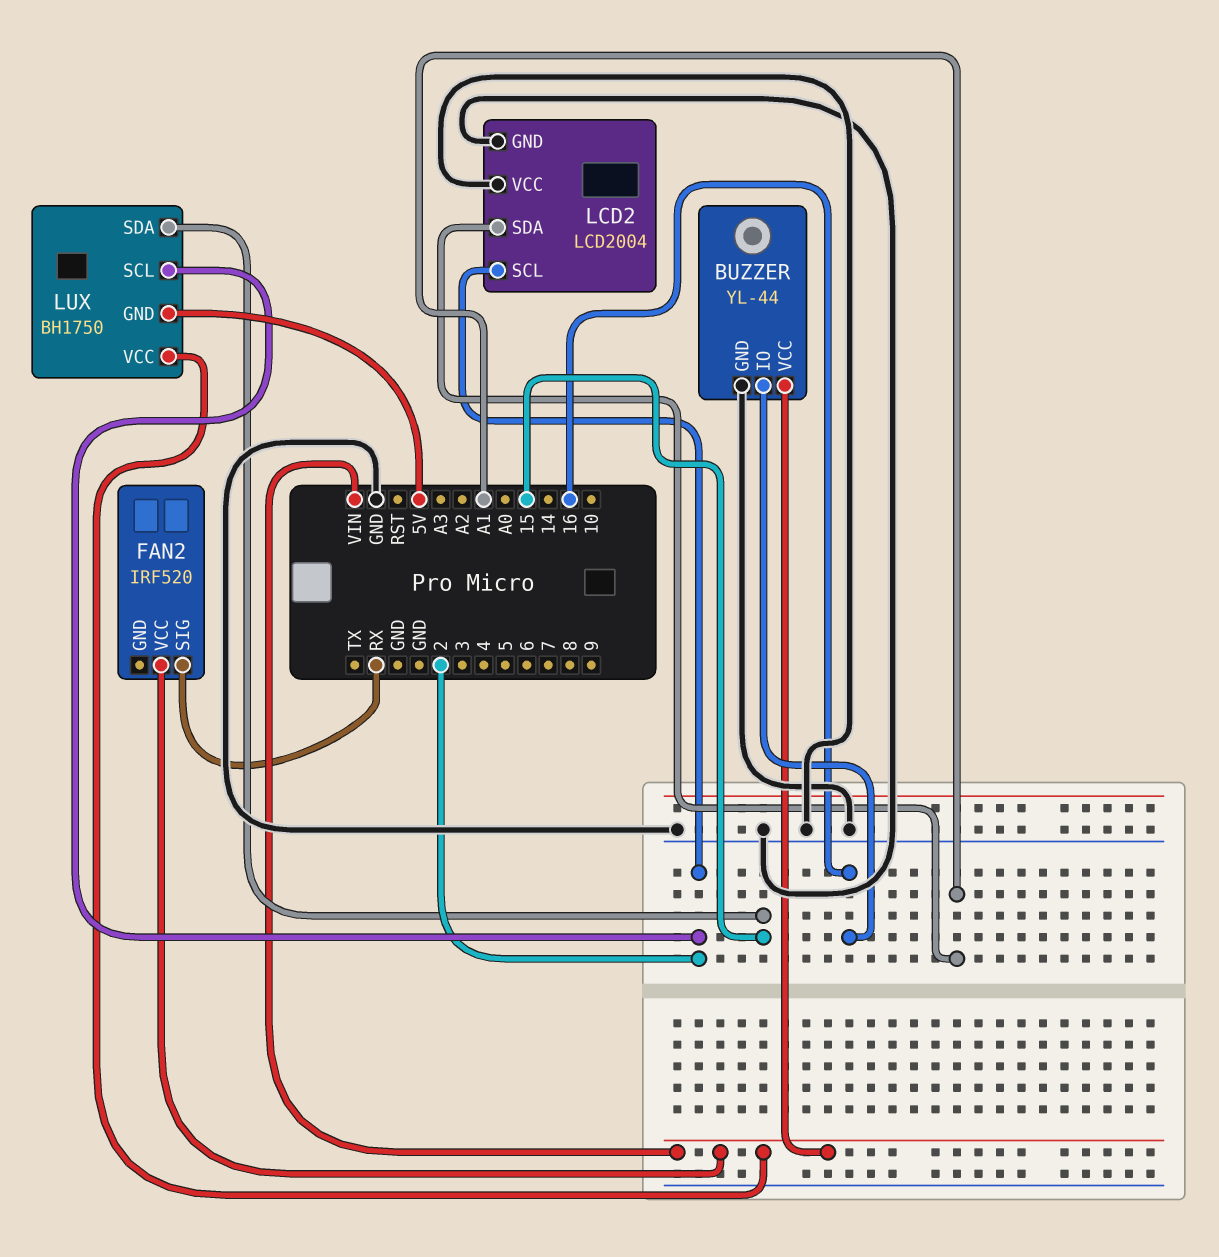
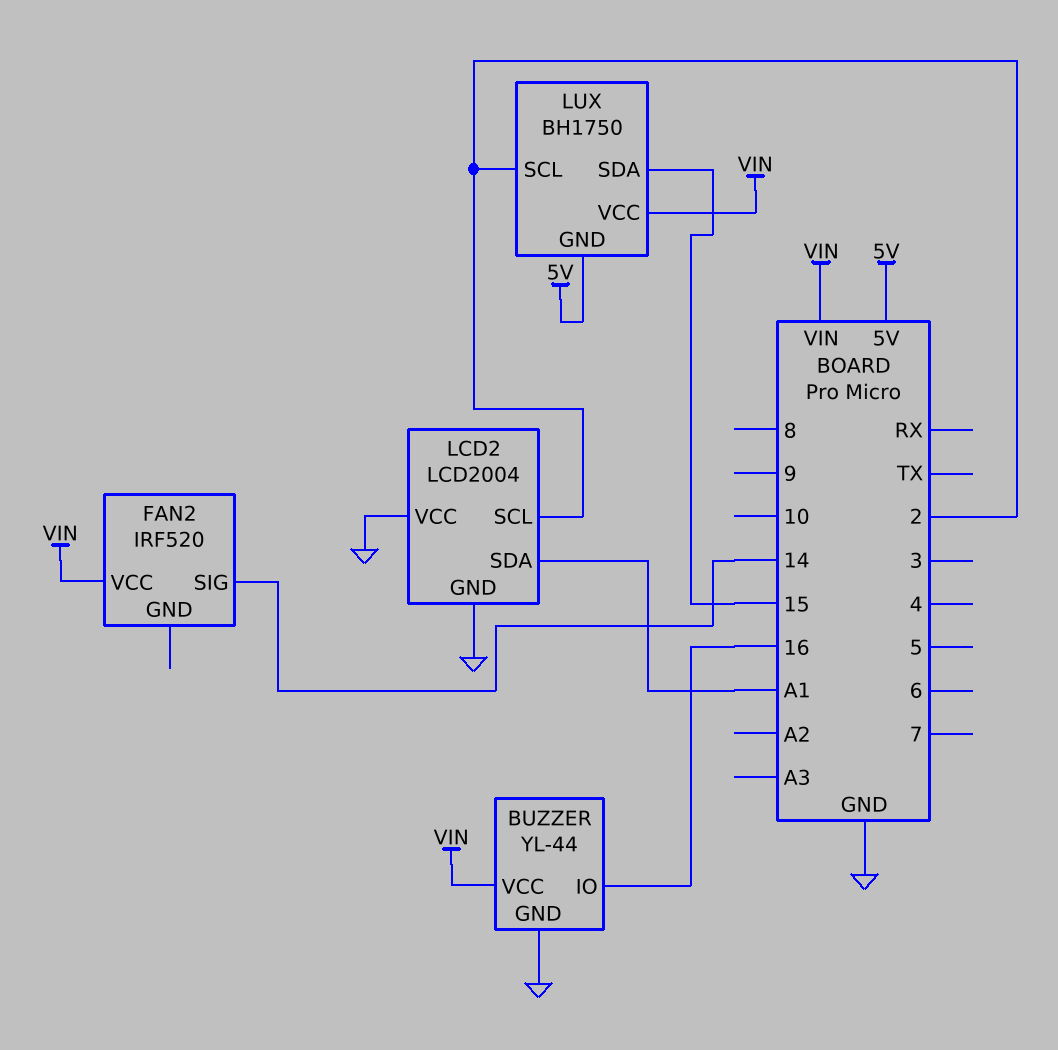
FAN2 pin SIG: RX -> 14

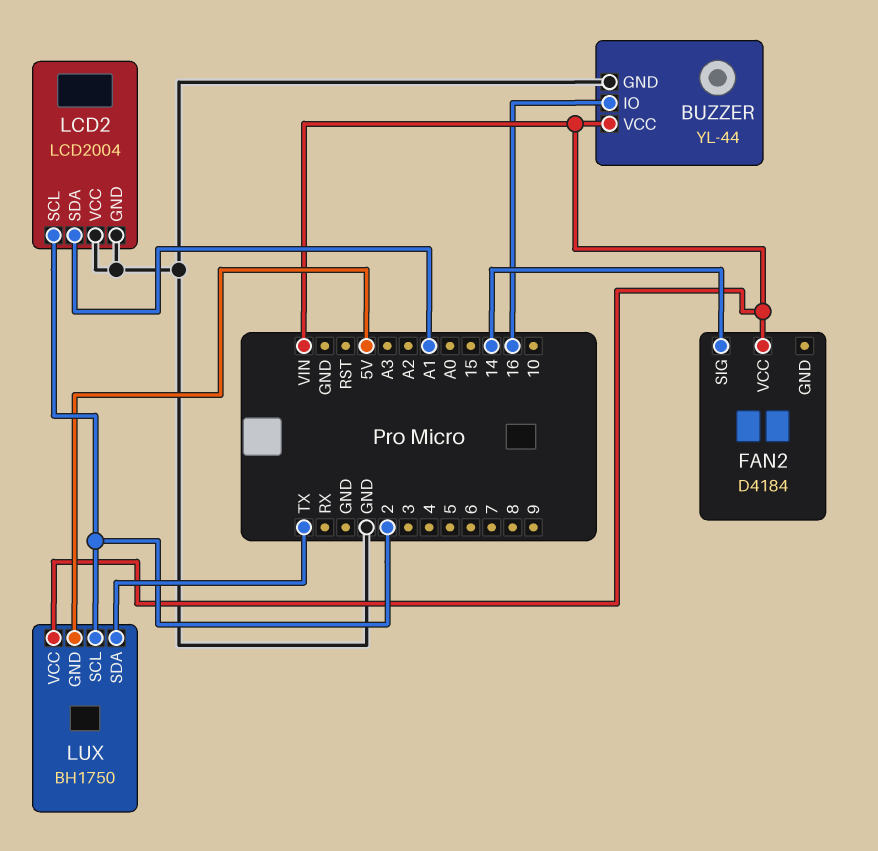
FAN2: IRF520 -> D4184
LUX pin SDA: 15 -> TX

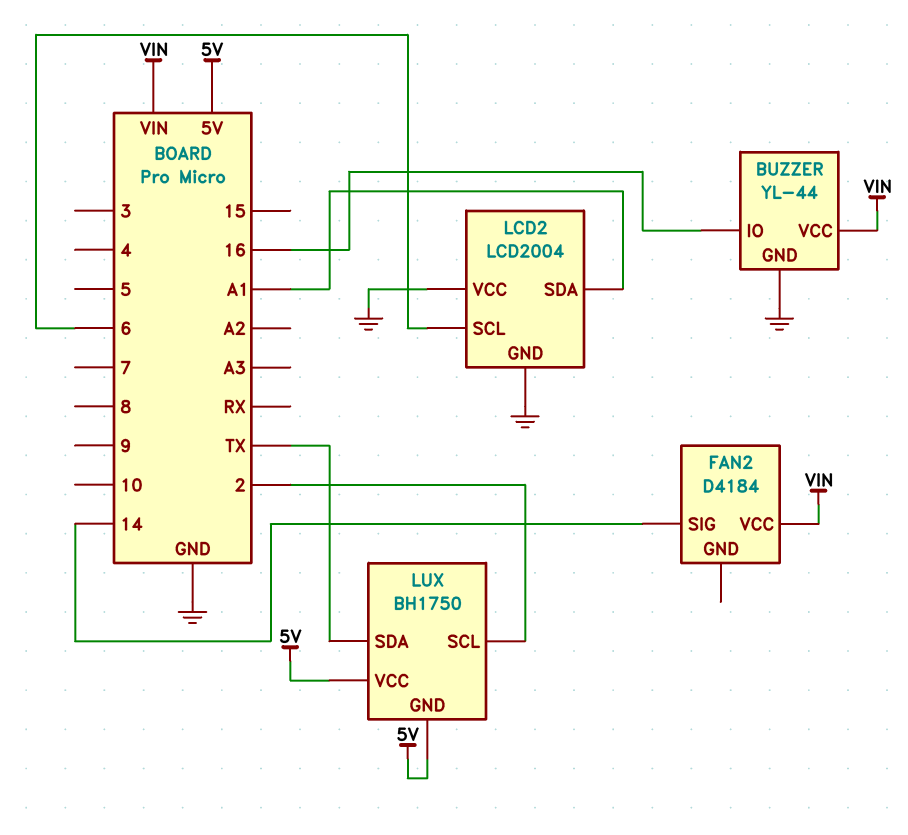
LCD2 pin SCL: 2 -> 6
LUX pin VCC: VIN -> 5V

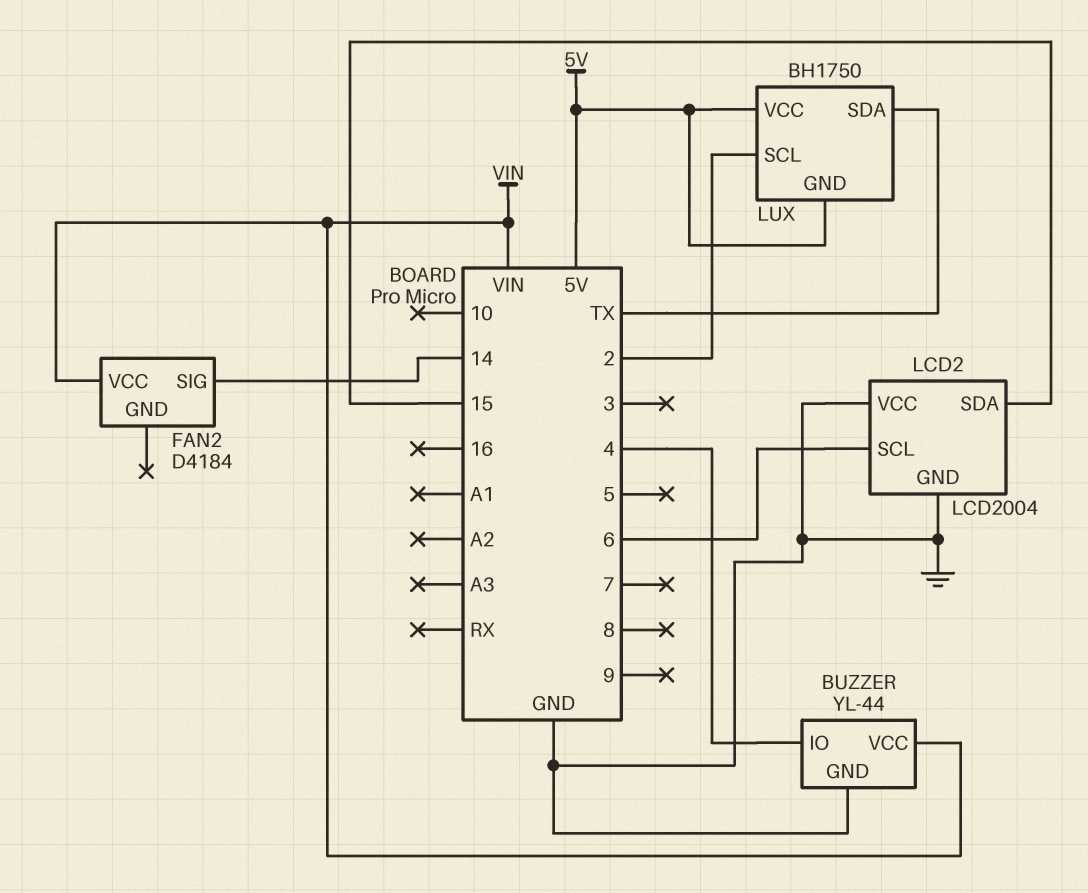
BUZZER pin IO: 16 -> 4
LCD2 pin SDA: A1 -> 15

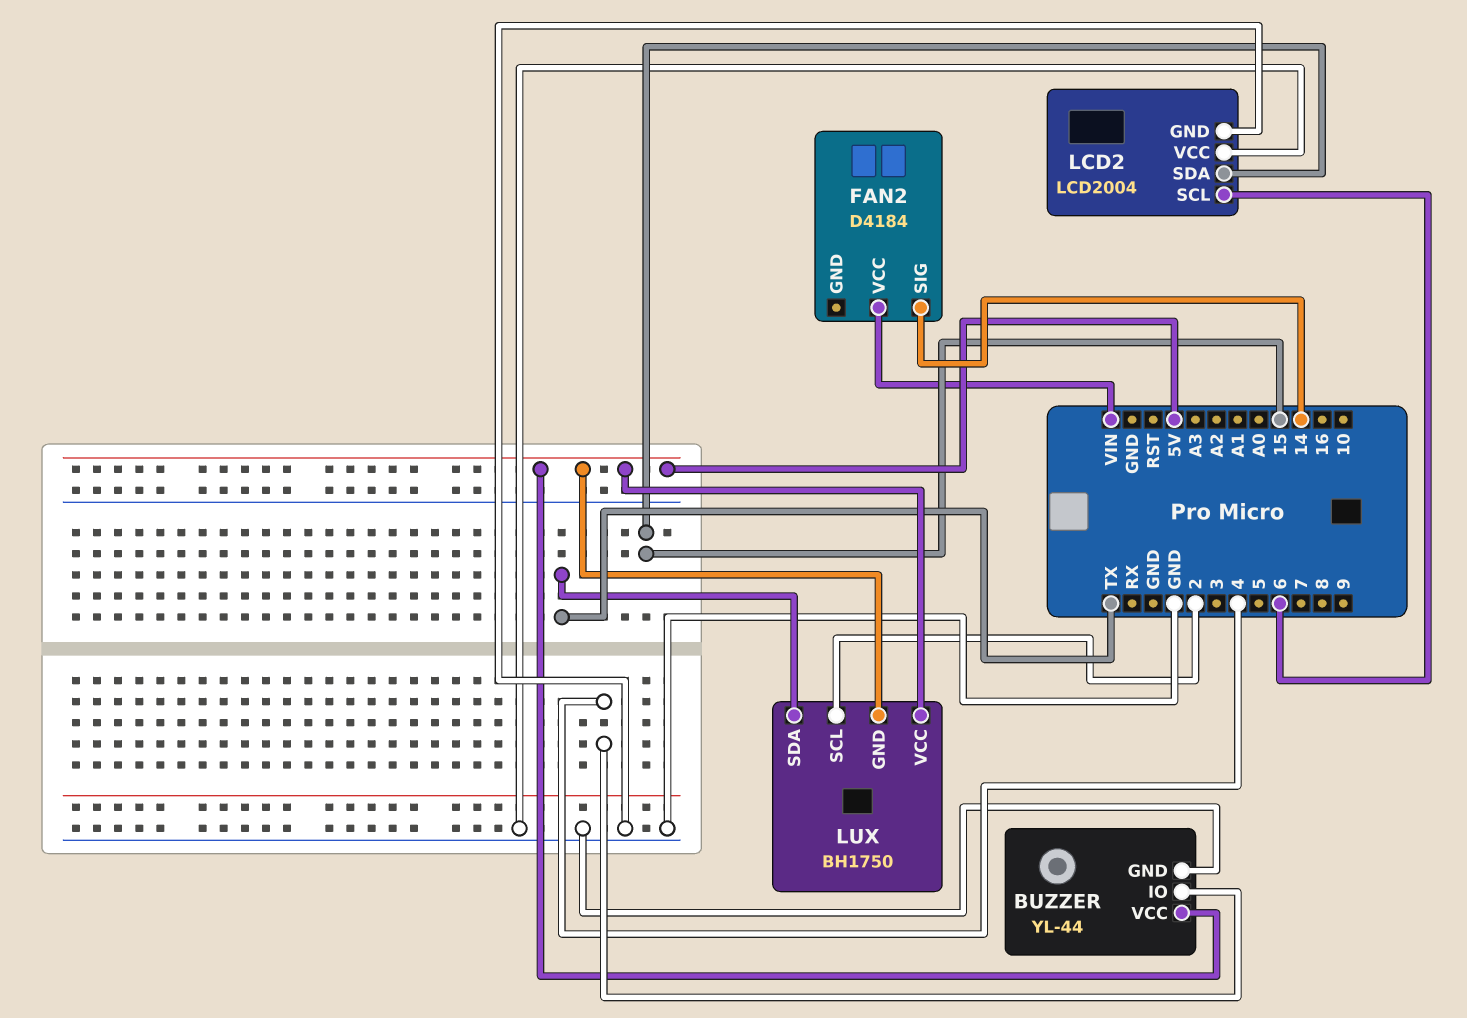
BUZZER pin VCC: VIN -> 5V

